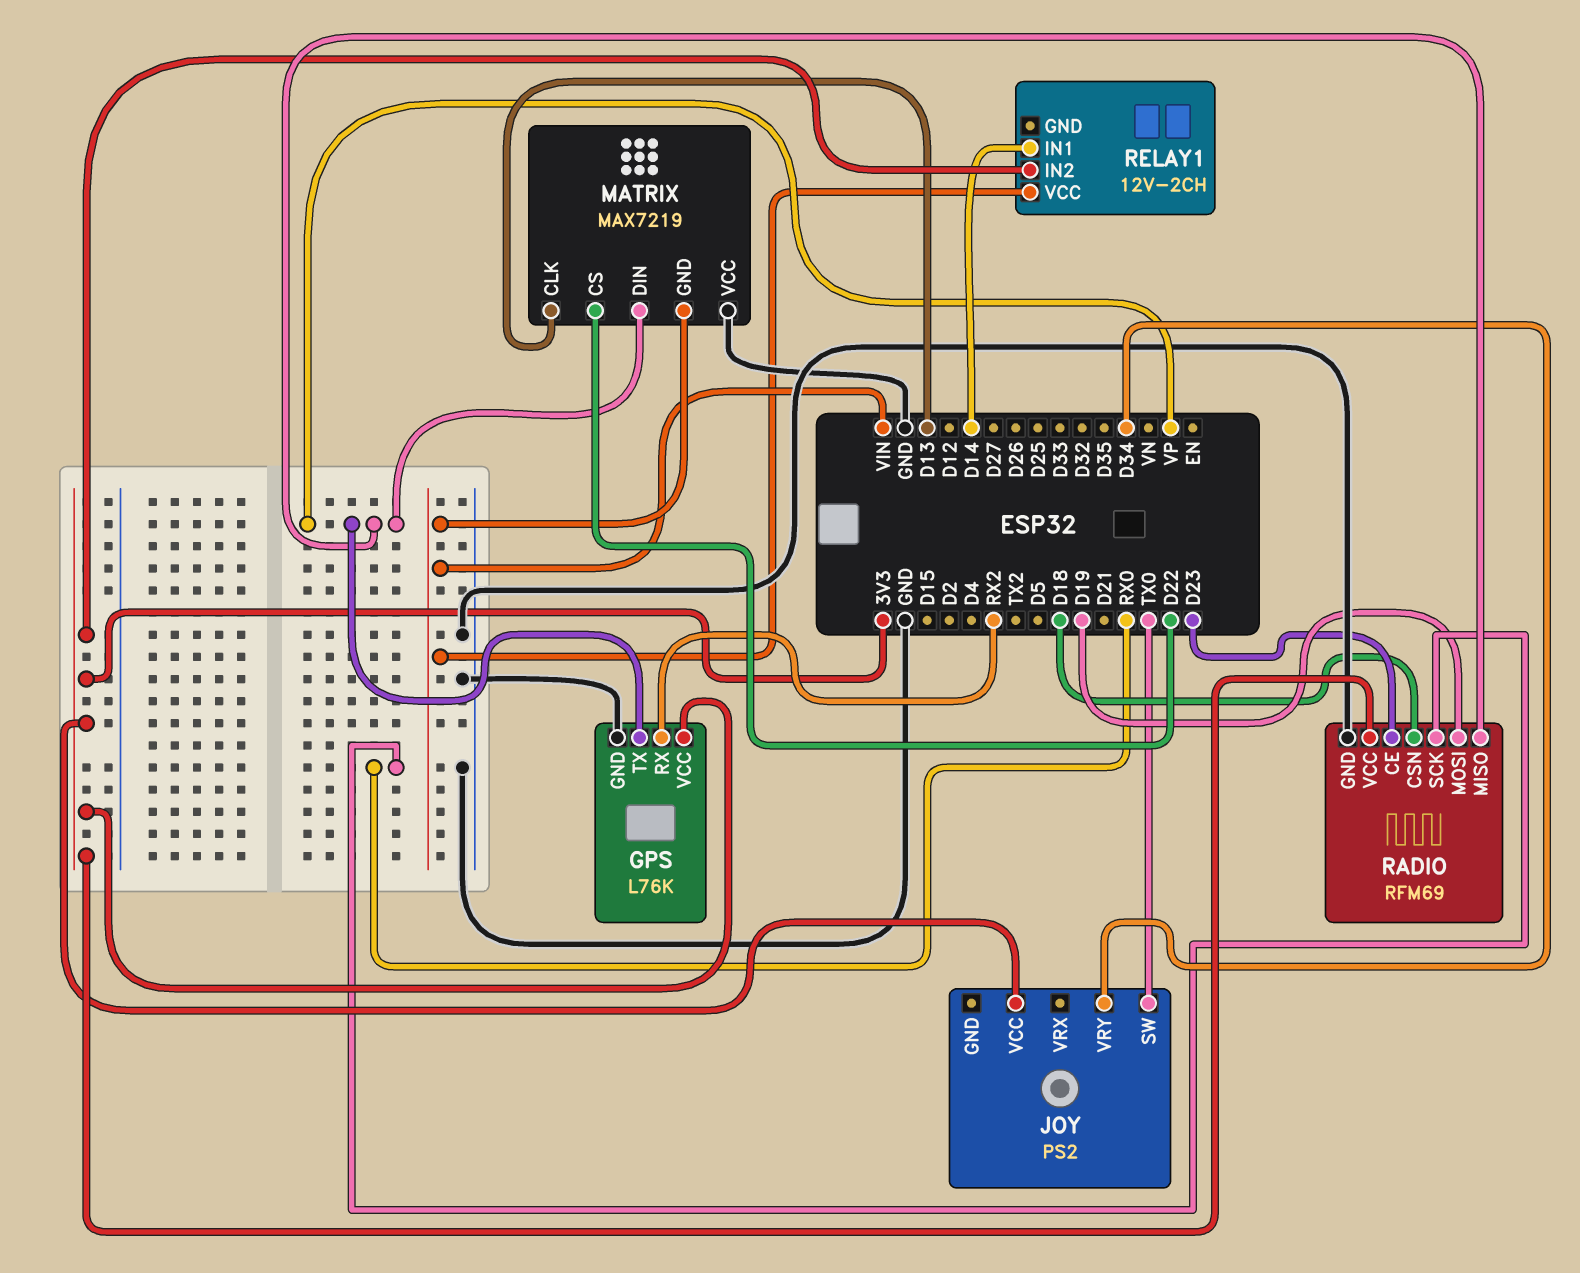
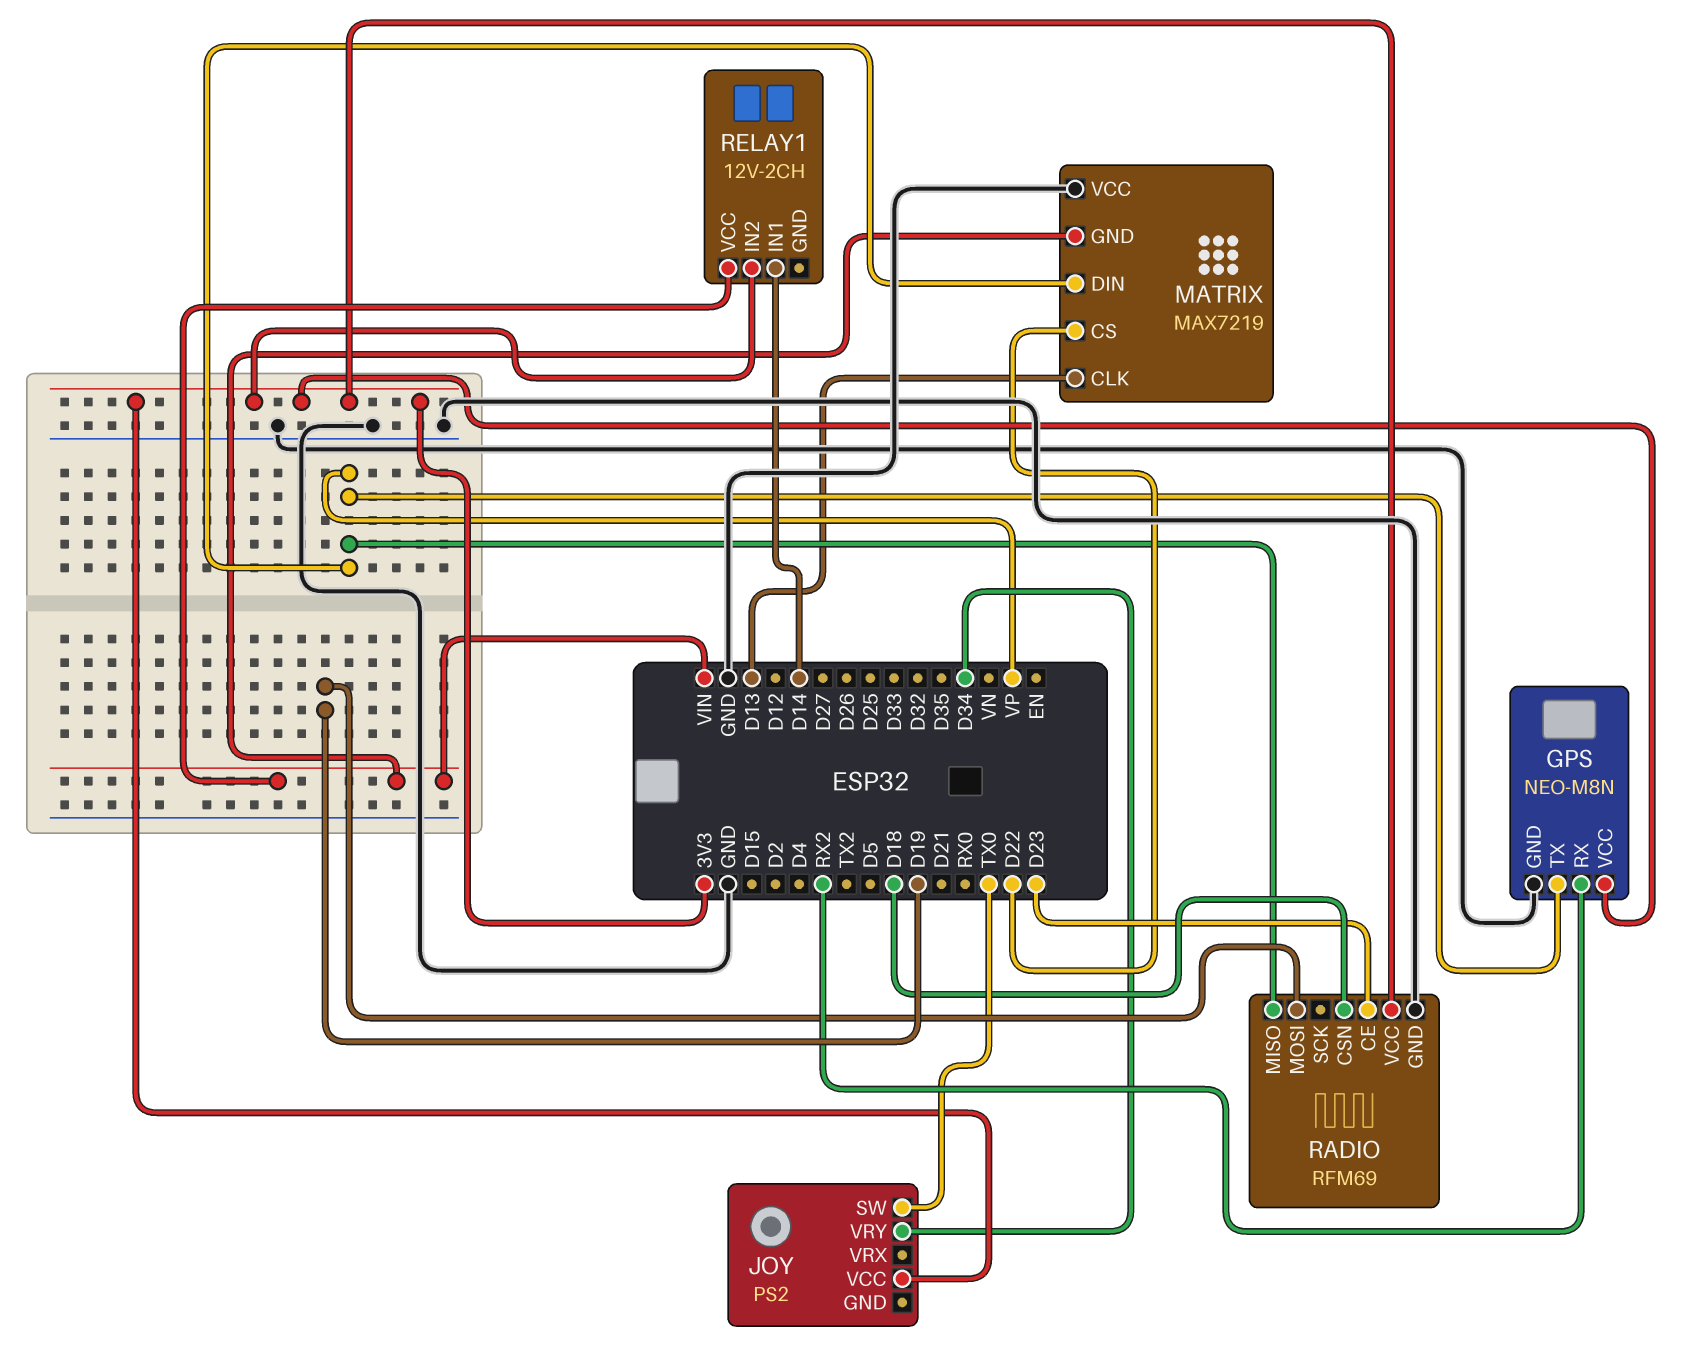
GPS: L76K -> NEO-M8N
RADIO pin SCK: RX0 -> none

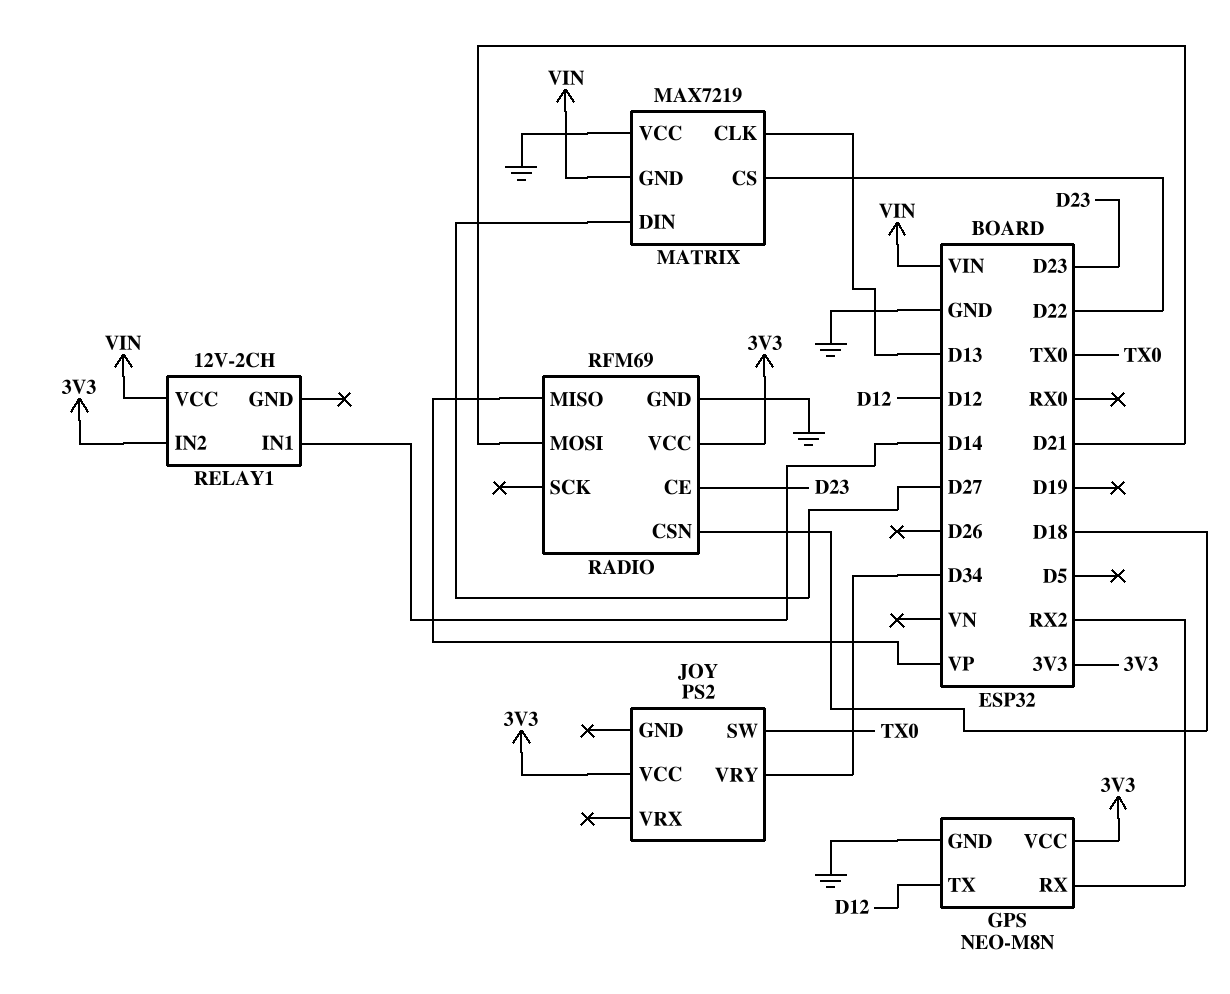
GPS pin TX: VP -> D12
MATRIX pin DIN: VP -> D27
RADIO pin MOSI: D19 -> D21

